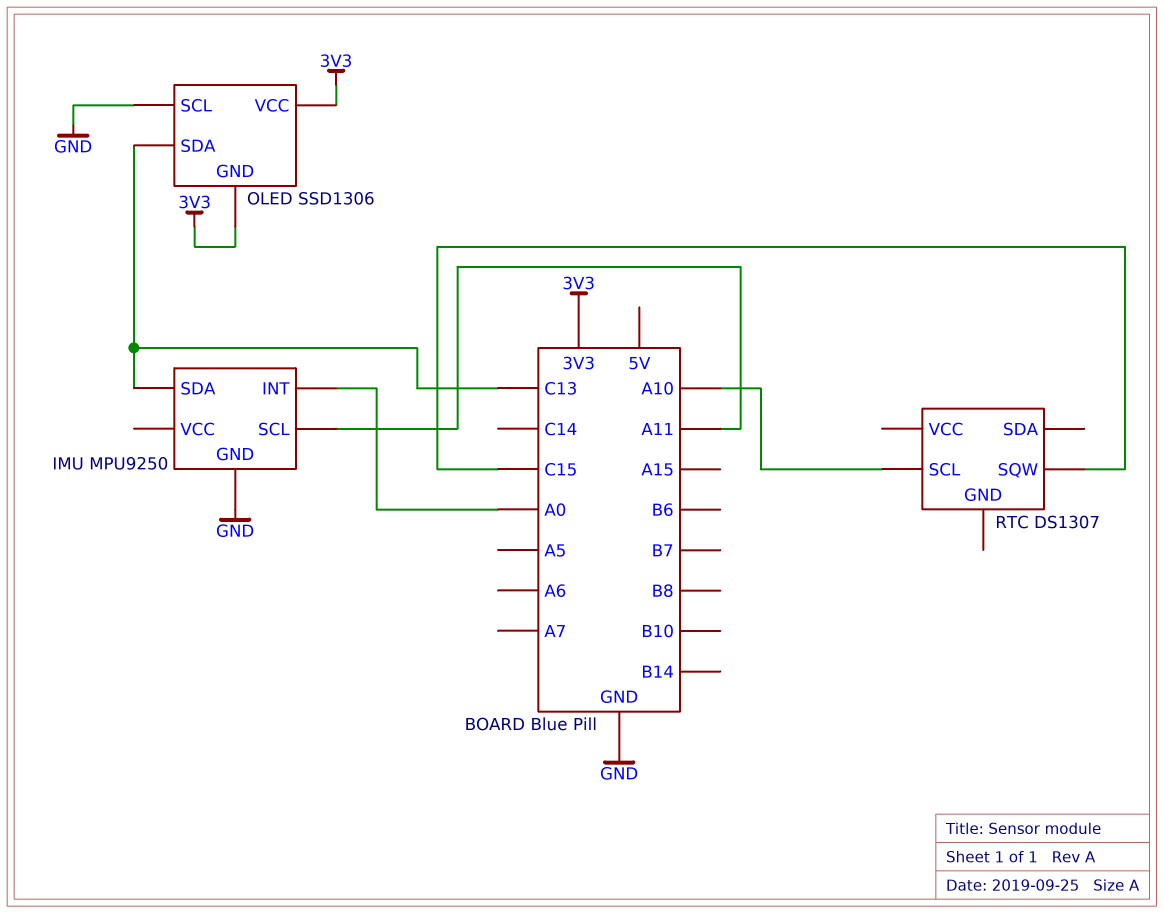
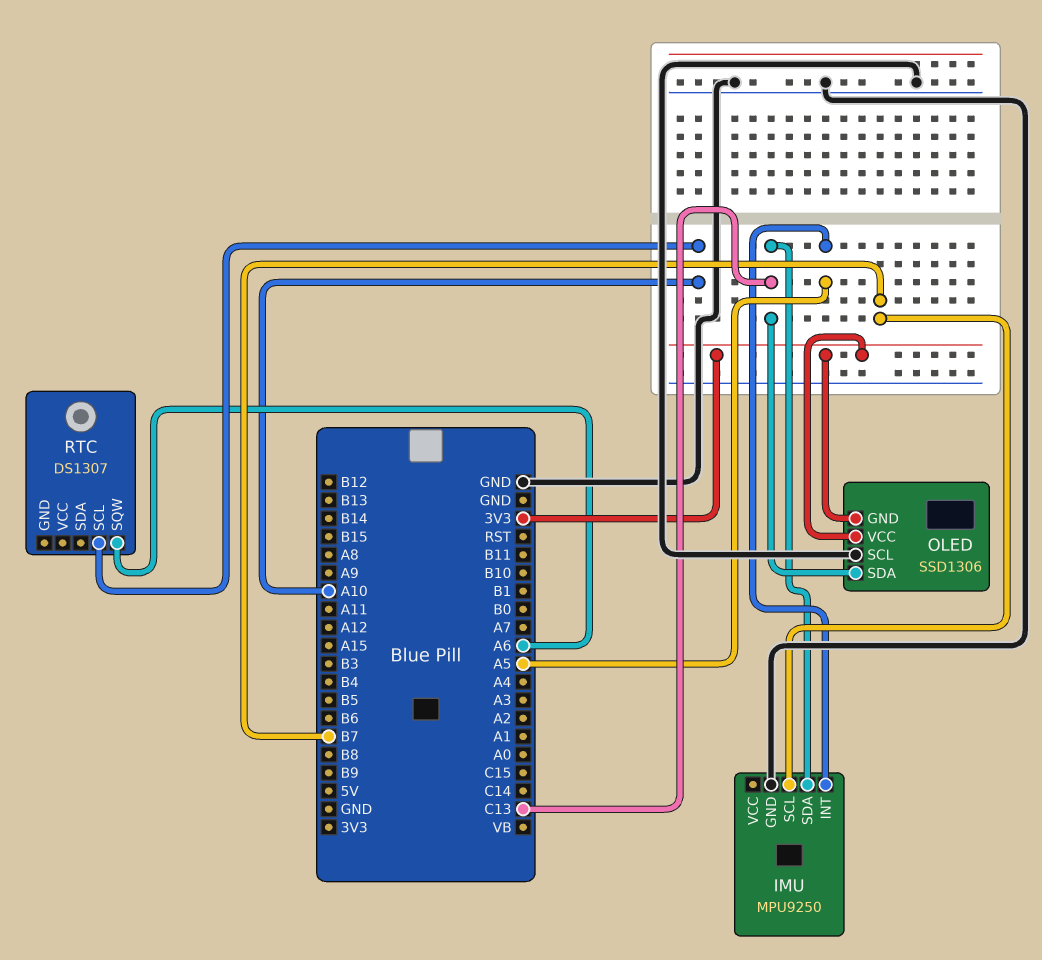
IMU pin INT: A0 -> A5
IMU pin SCL: A11 -> B7
RTC pin SQW: C15 -> A6

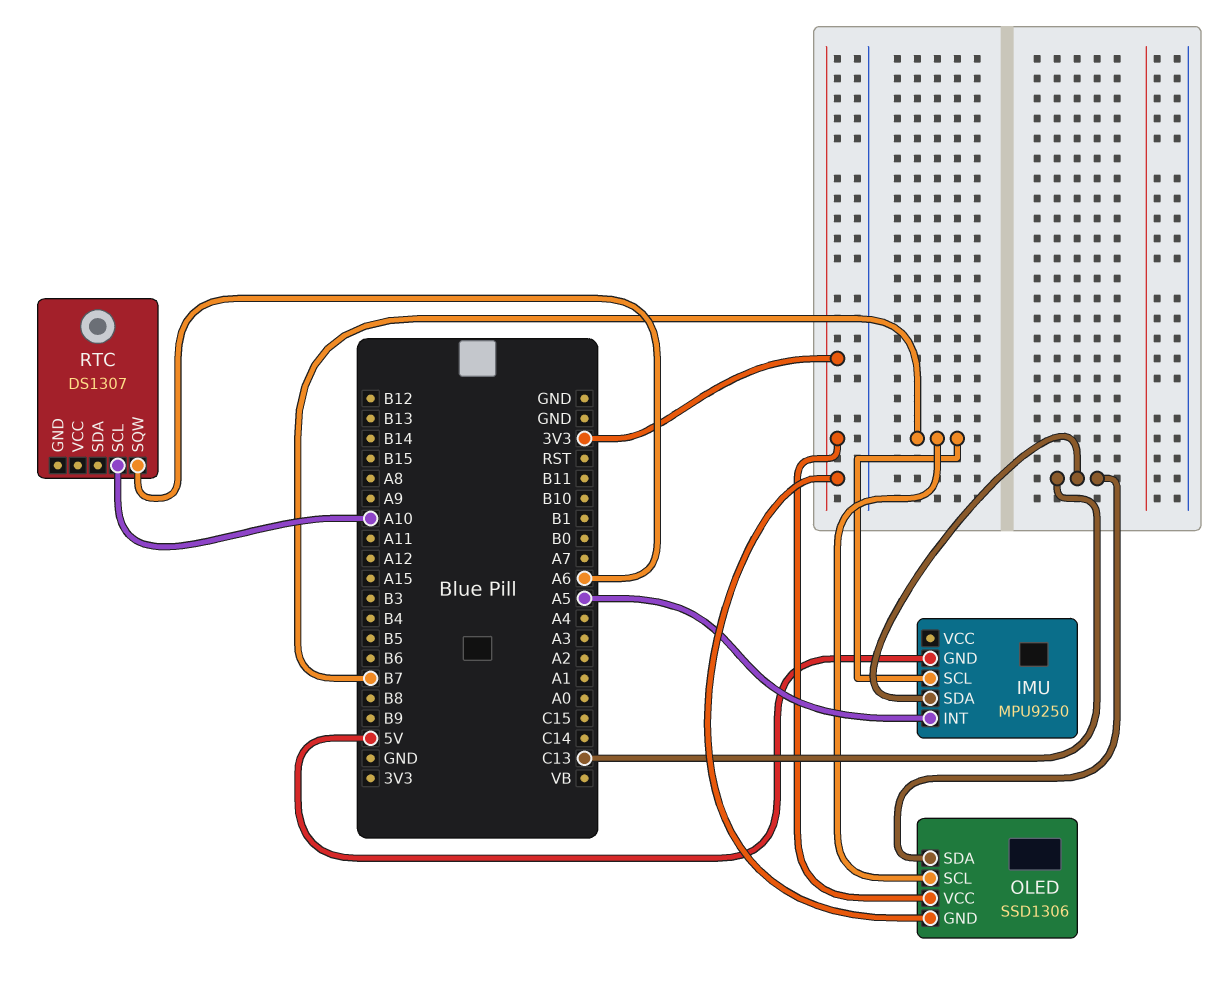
IMU pin GND: GND -> 5V
OLED pin SCL: GND -> B7

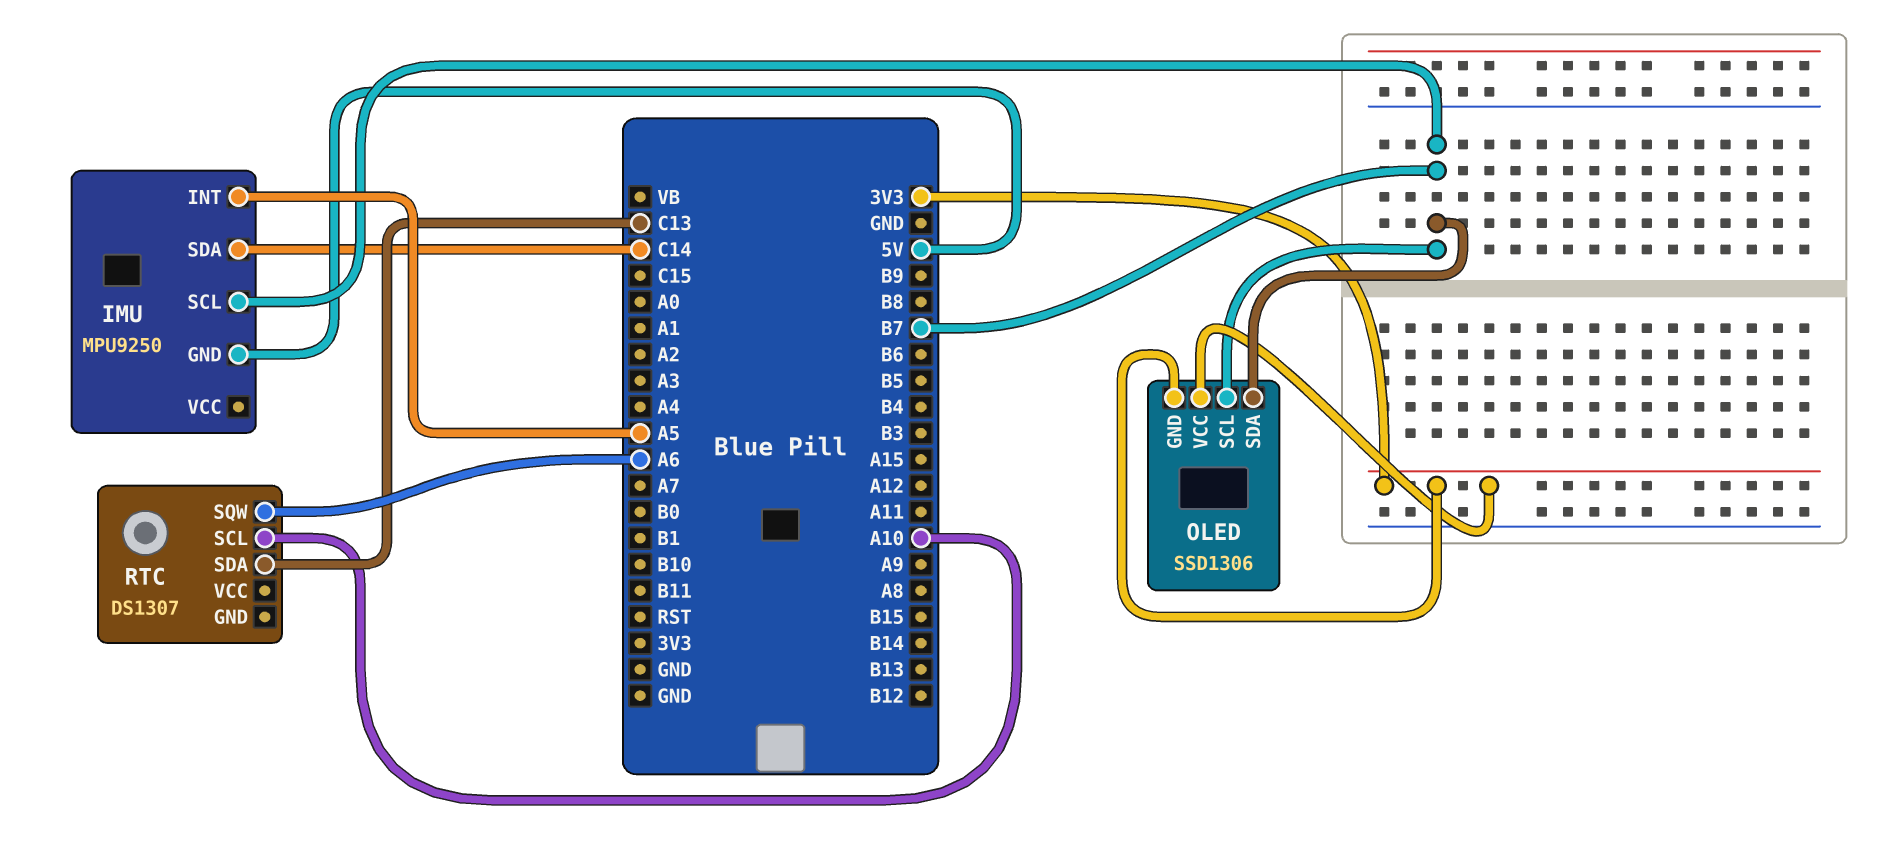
IMU pin SDA: C13 -> C14
OLED pin SDA: C13 -> B7
RTC pin SDA: none -> C13

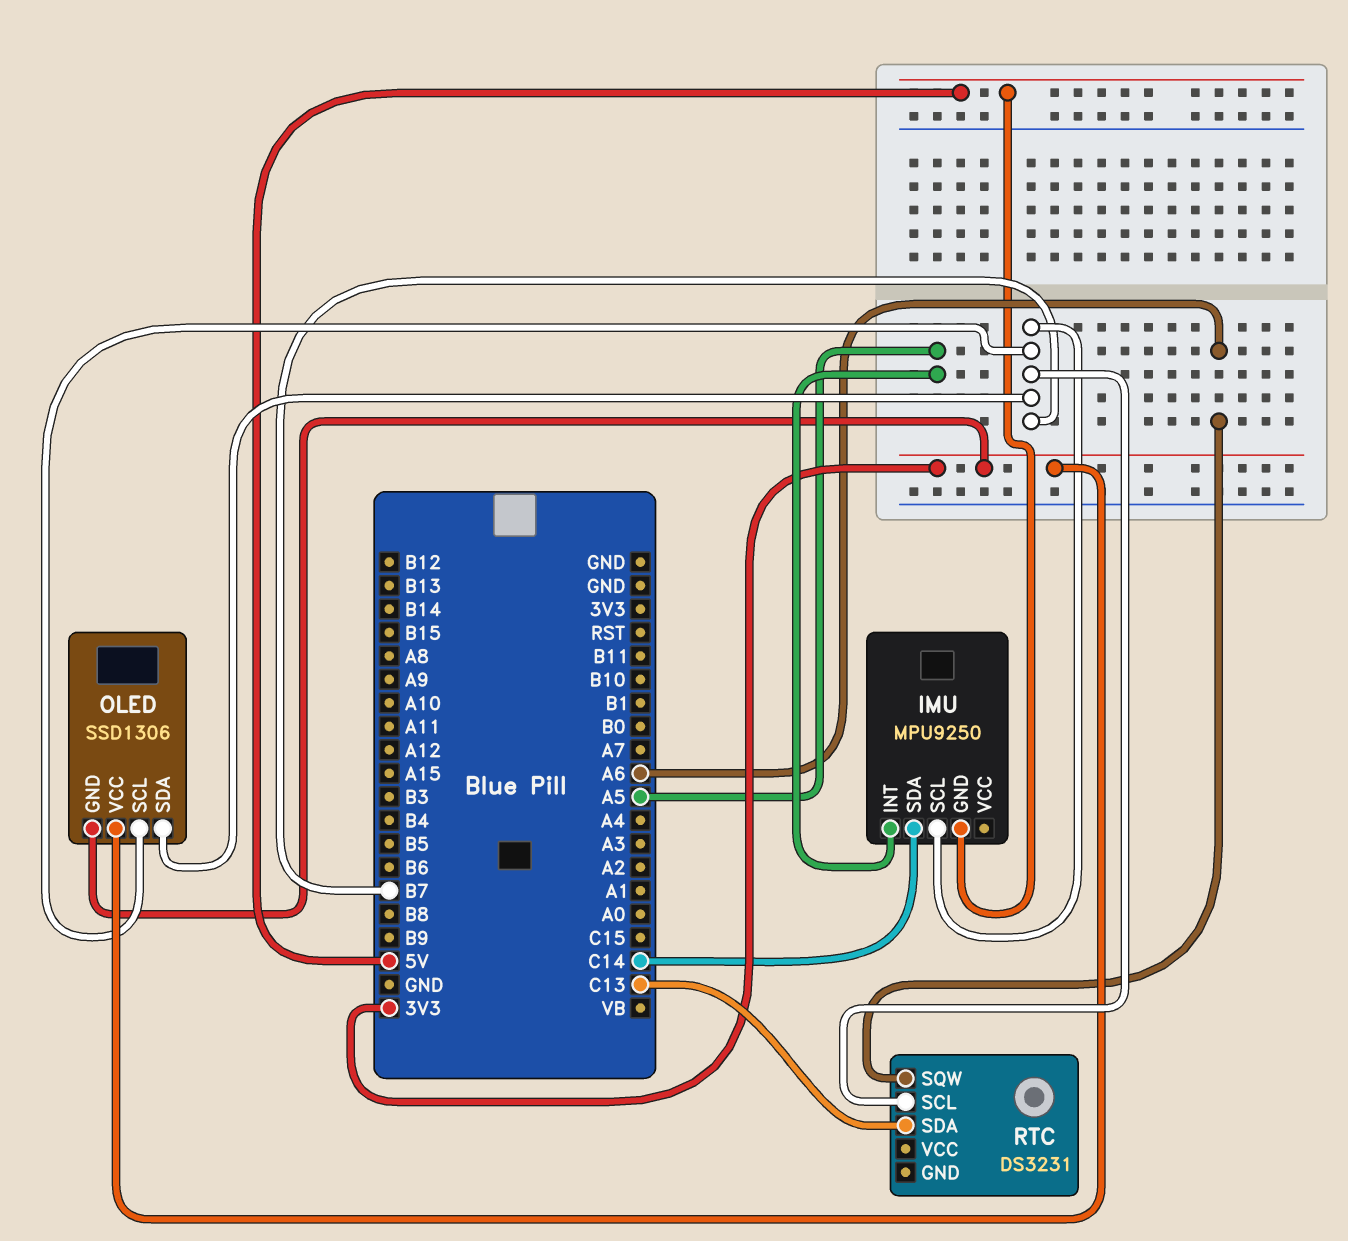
RTC: DS1307 -> DS3231
RTC pin SCL: A10 -> B7

